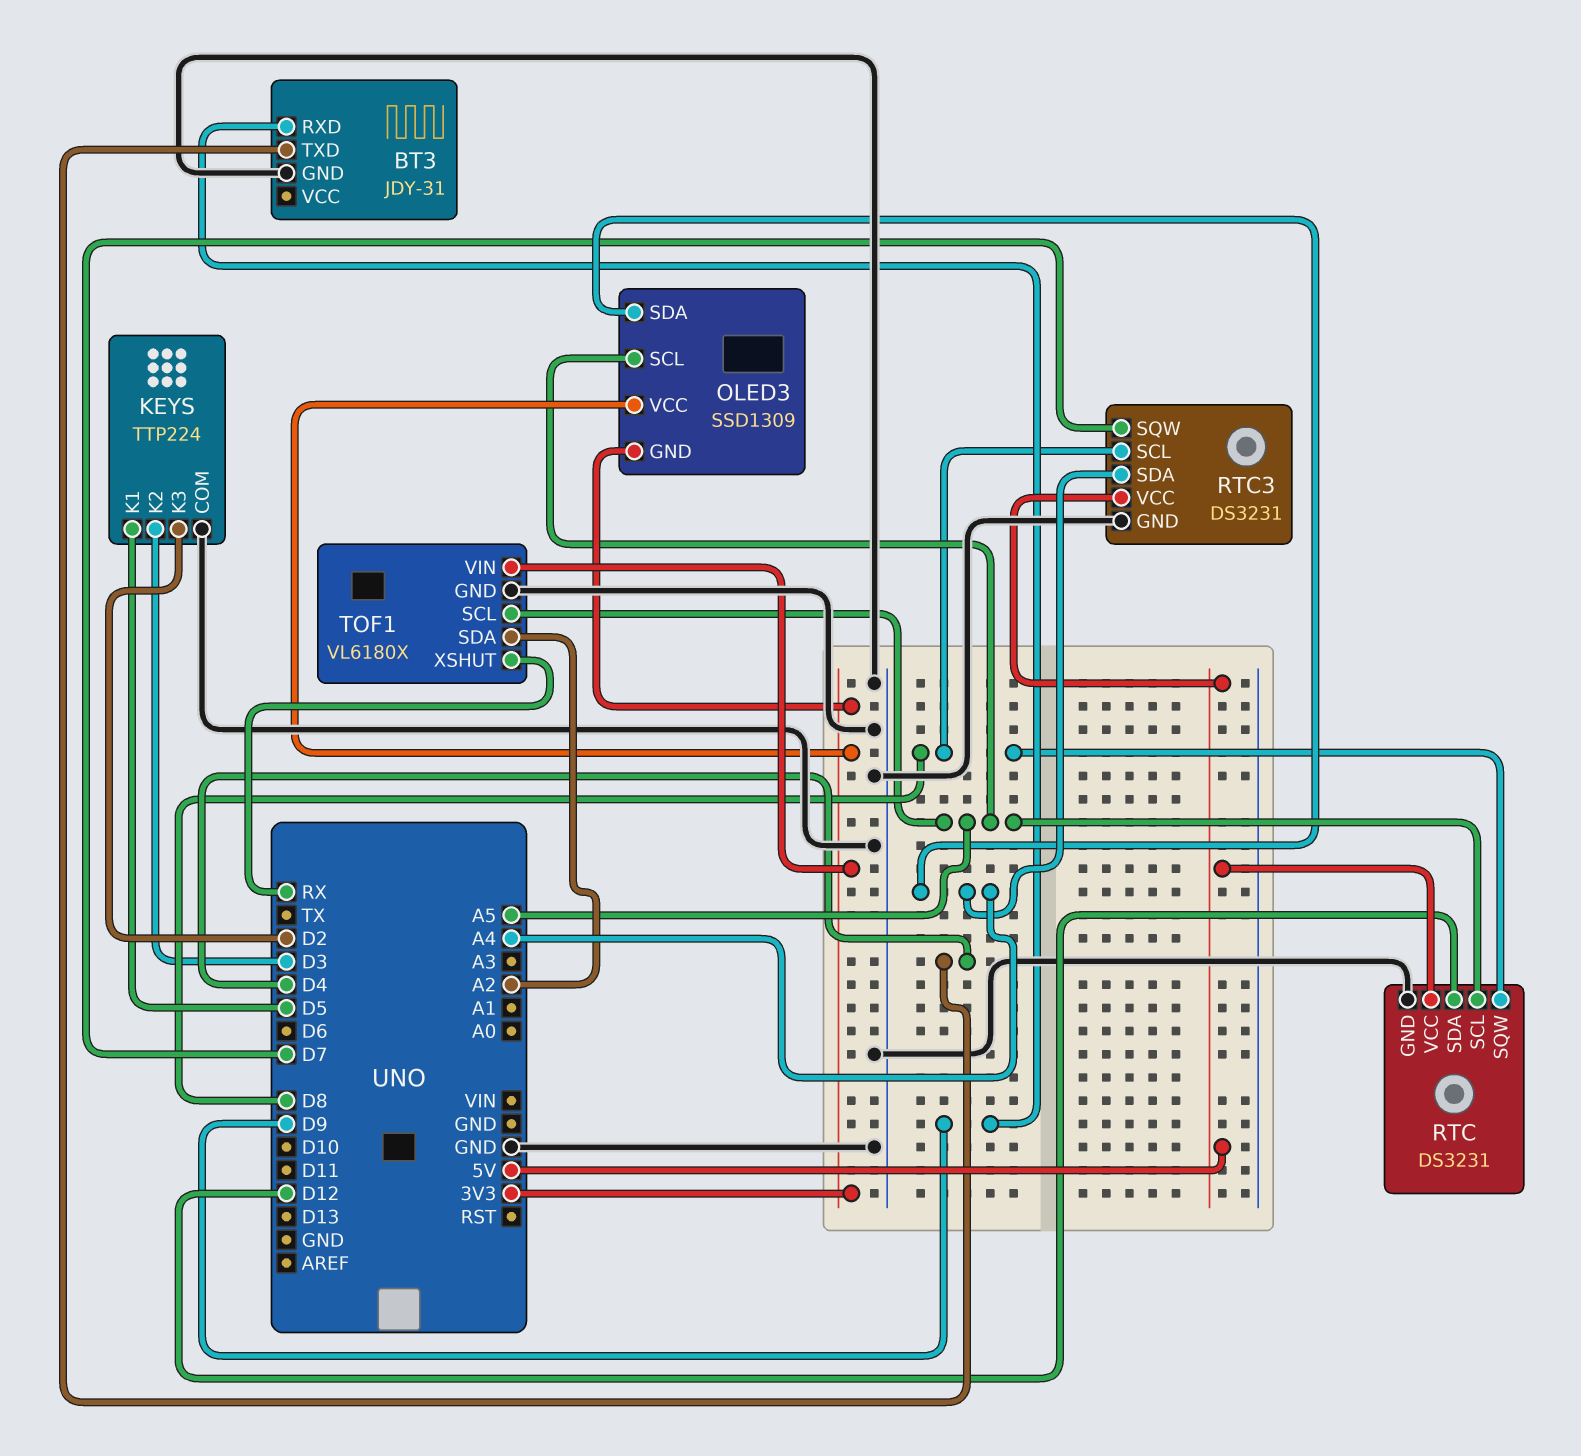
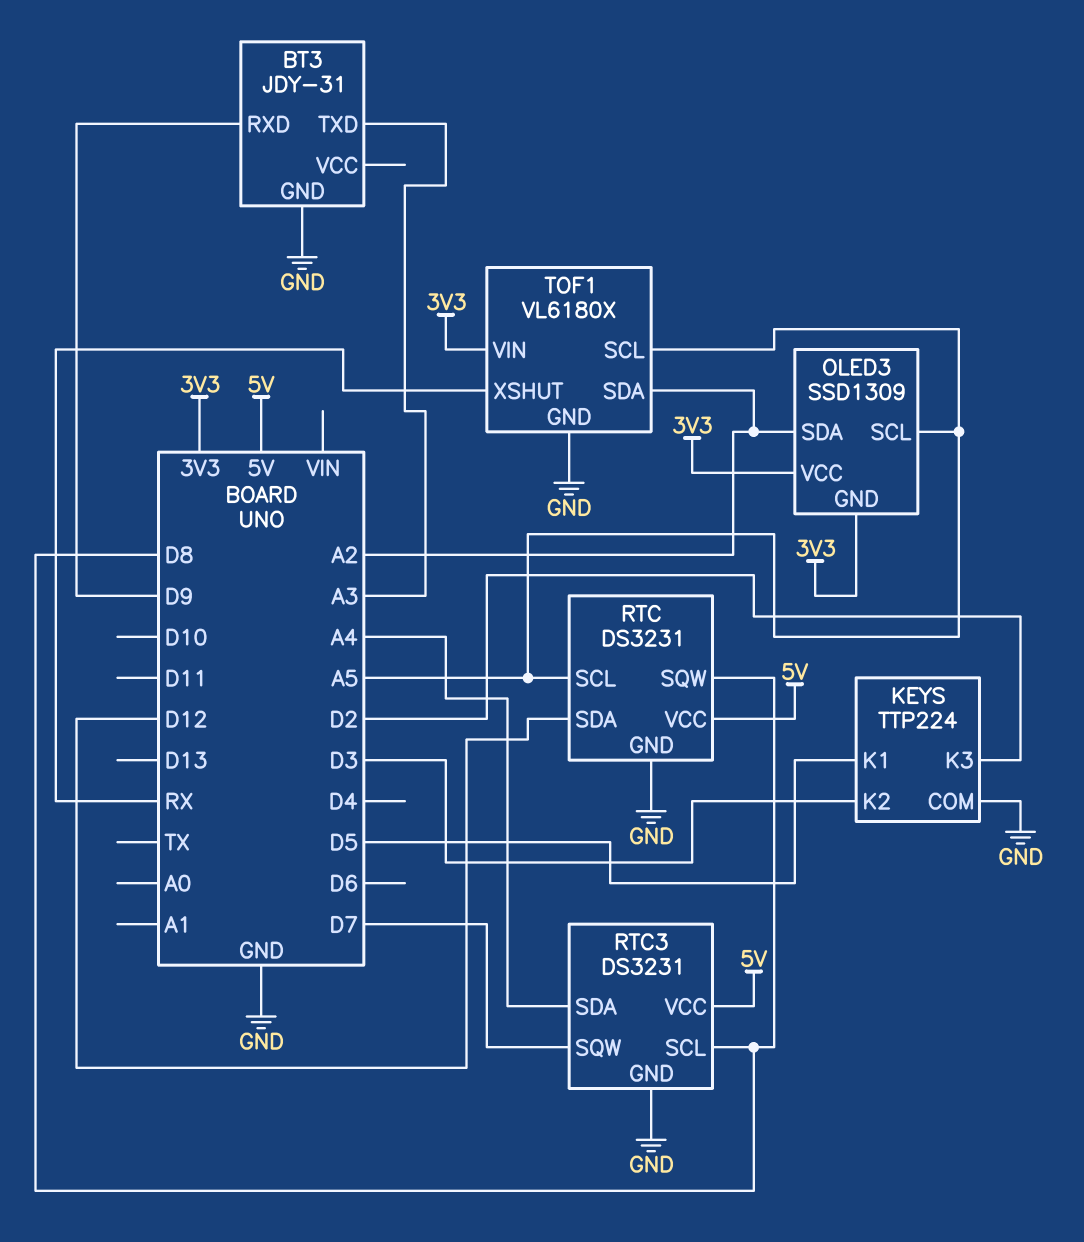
BT3 pin TXD: D4 -> A3
OLED3 pin SDA: A4 -> A2

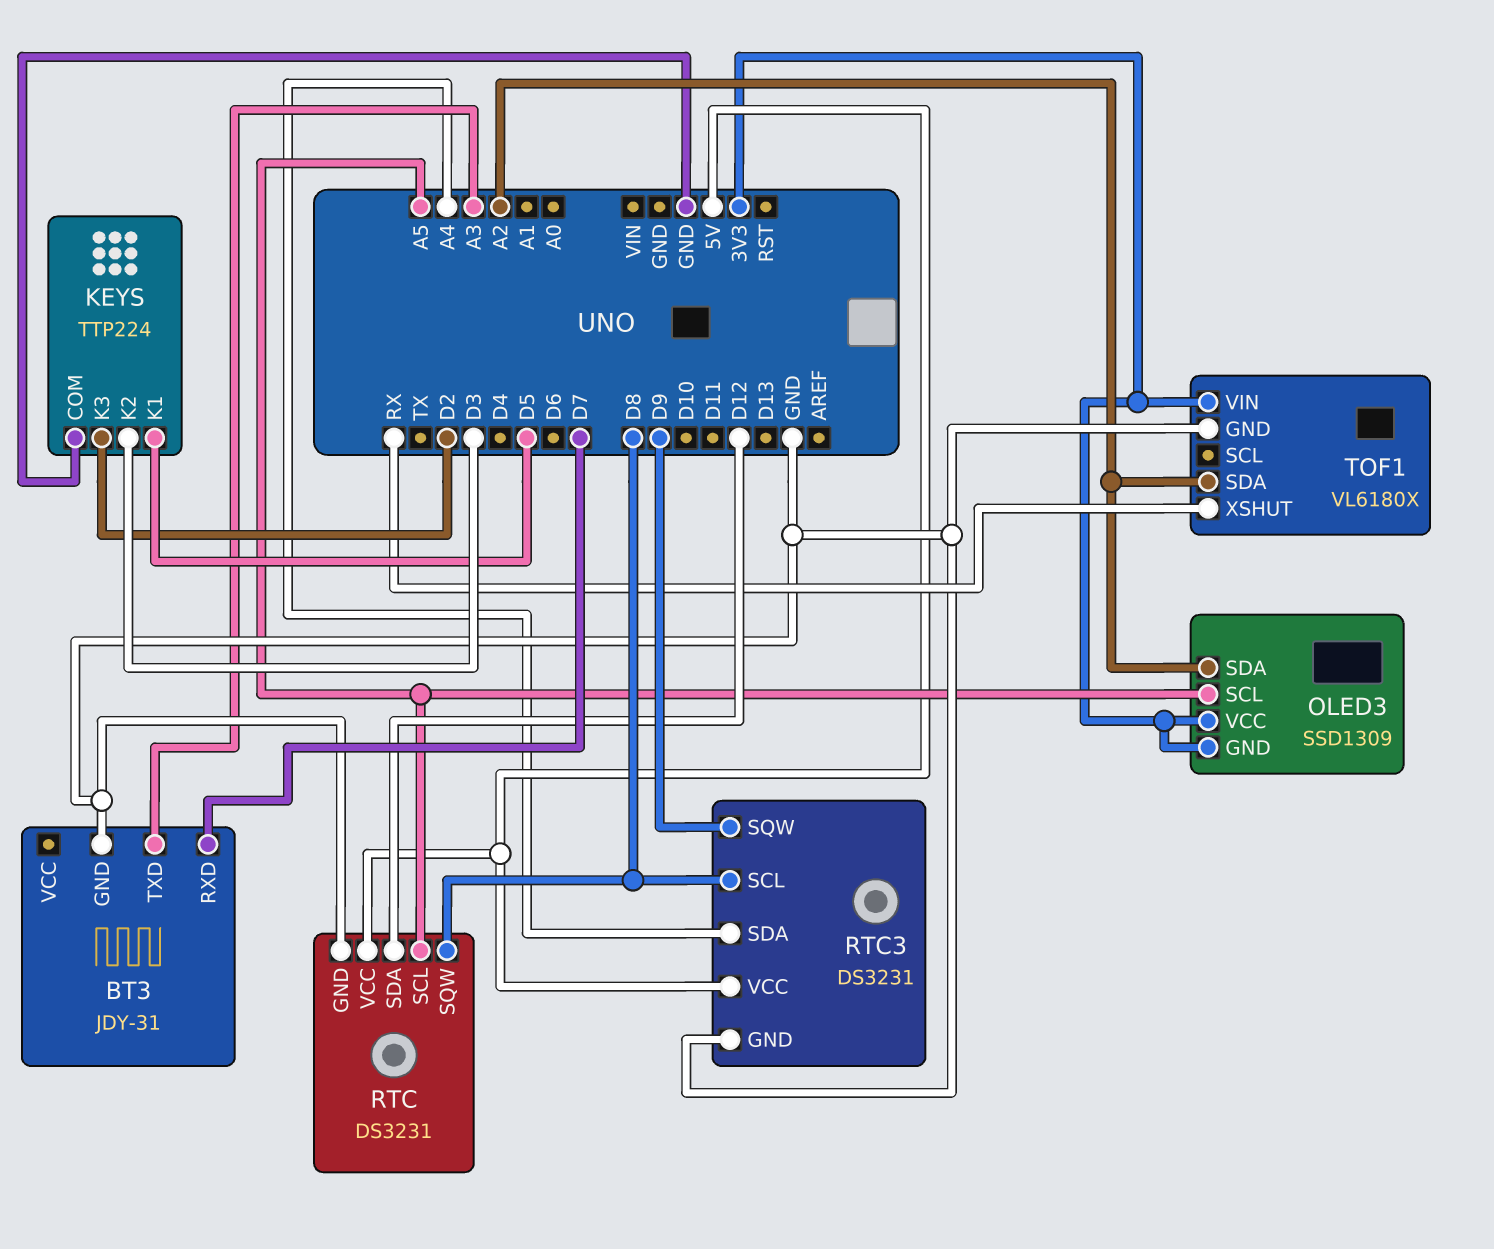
BT3 pin RXD: D9 -> D7
RTC3 pin SQW: D7 -> D9
TOF1 pin SCL: A5 -> none

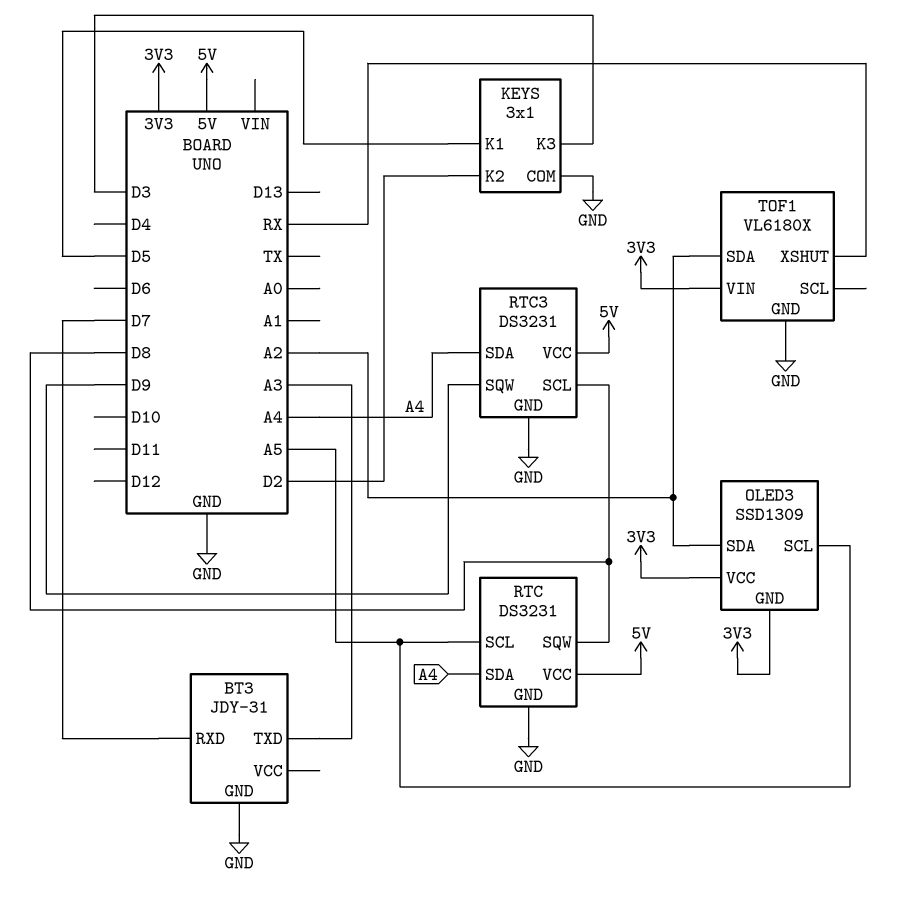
KEYS: TTP224 -> 3x1
KEYS pin K2: D3 -> D2
KEYS pin K3: D2 -> D3
RTC pin SDA: D12 -> A4

